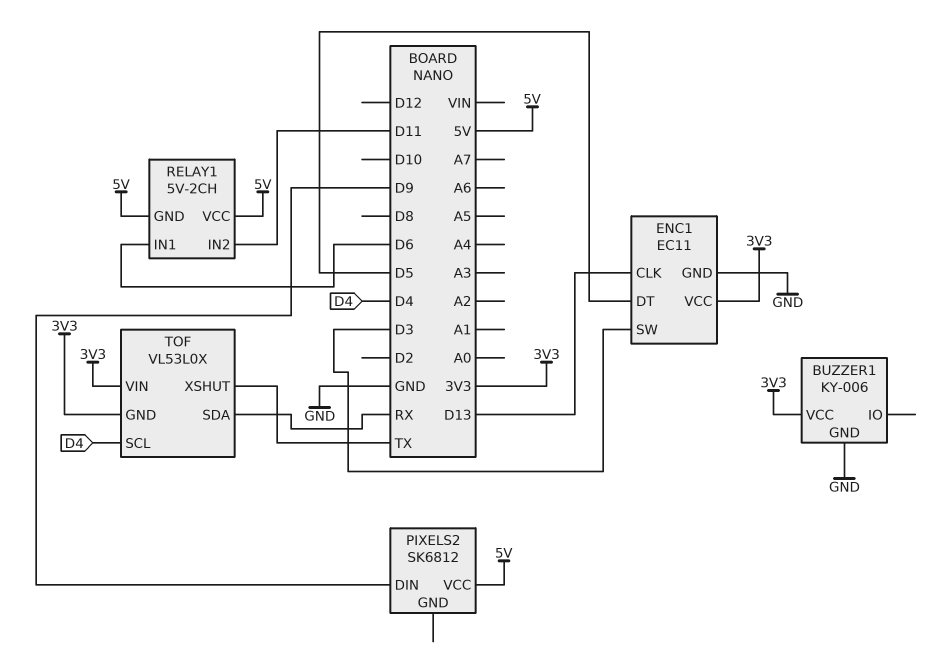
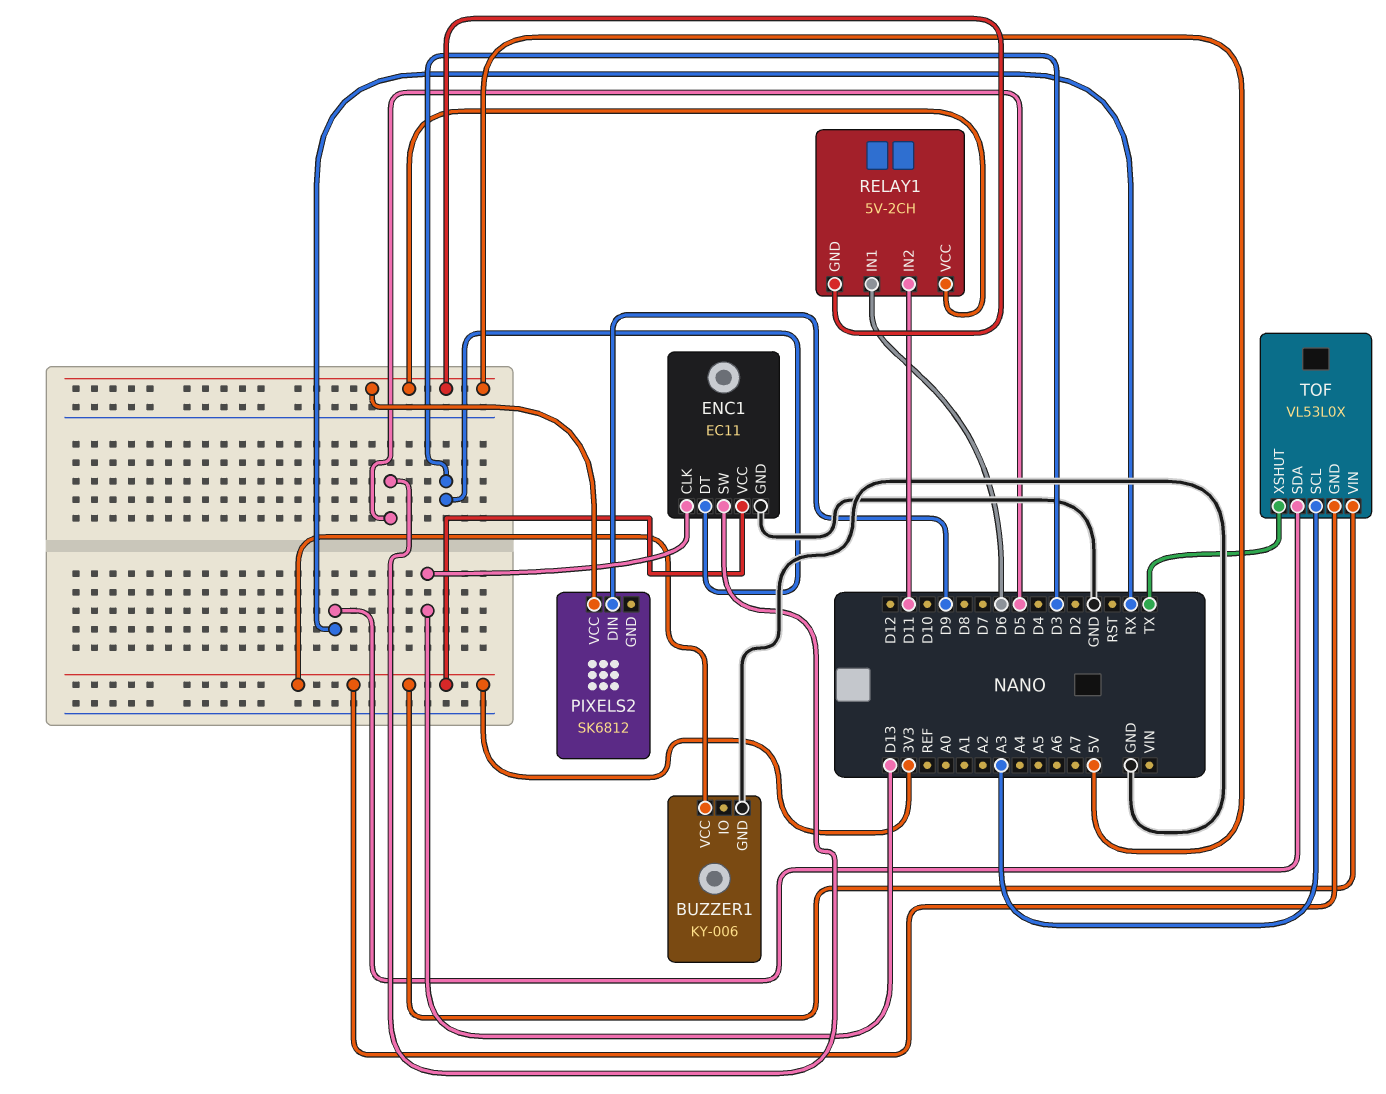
ENC1 pin DT: D5 -> D3
ENC1 pin SW: D3 -> D5
TOF pin SCL: D4 -> A3

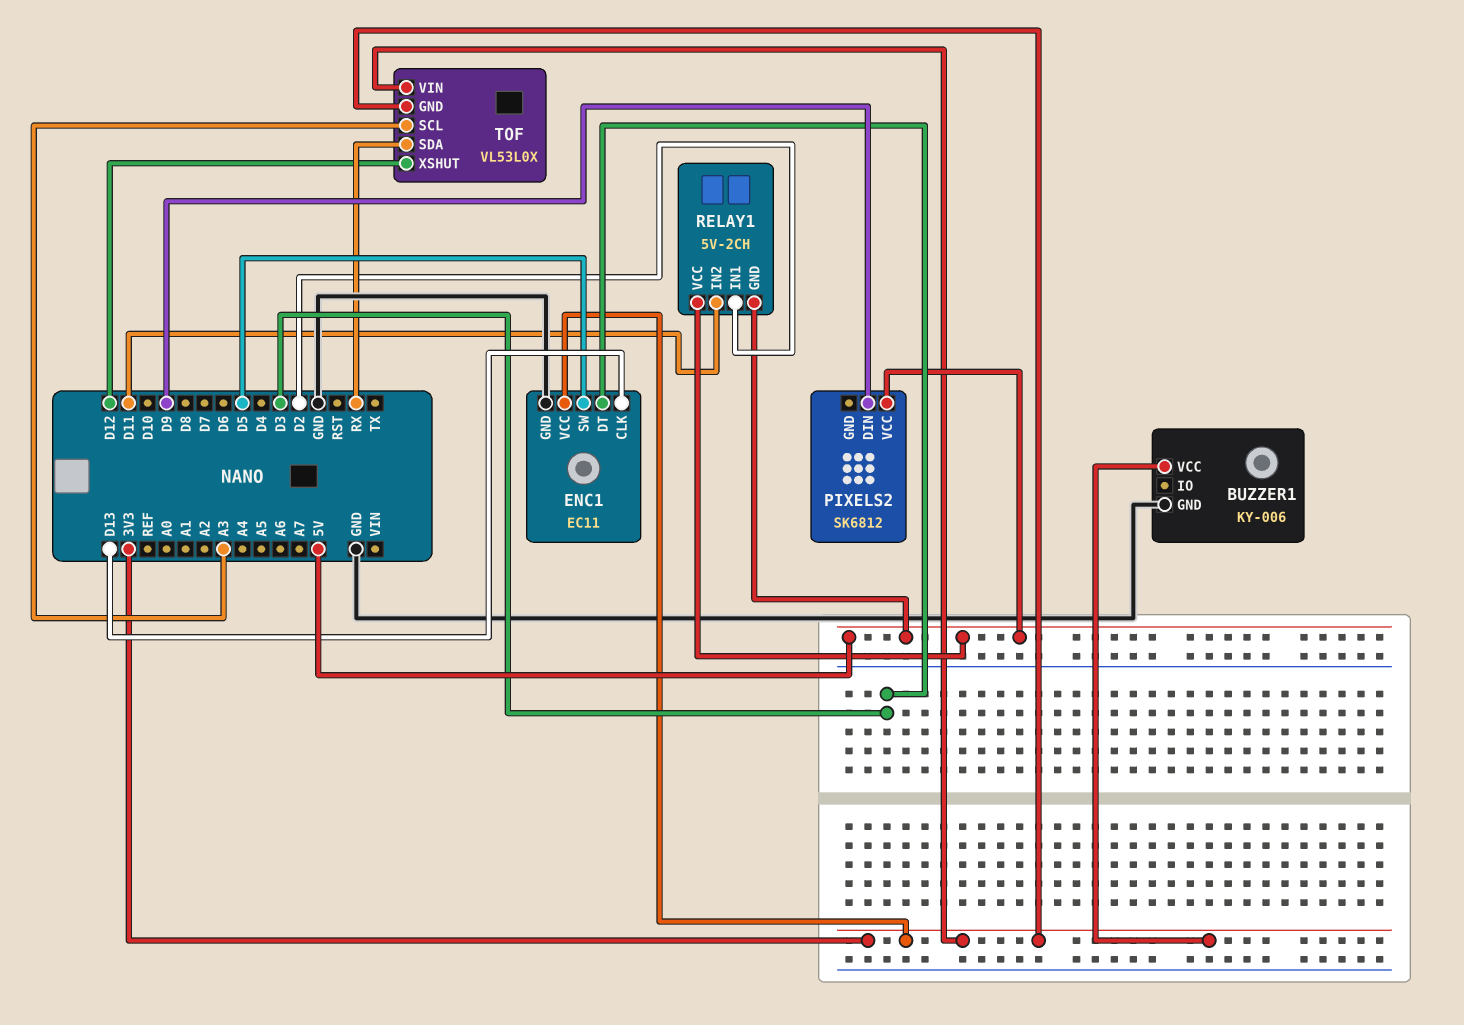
RELAY1 pin IN1: D6 -> D2
TOF pin XSHUT: TX -> D12

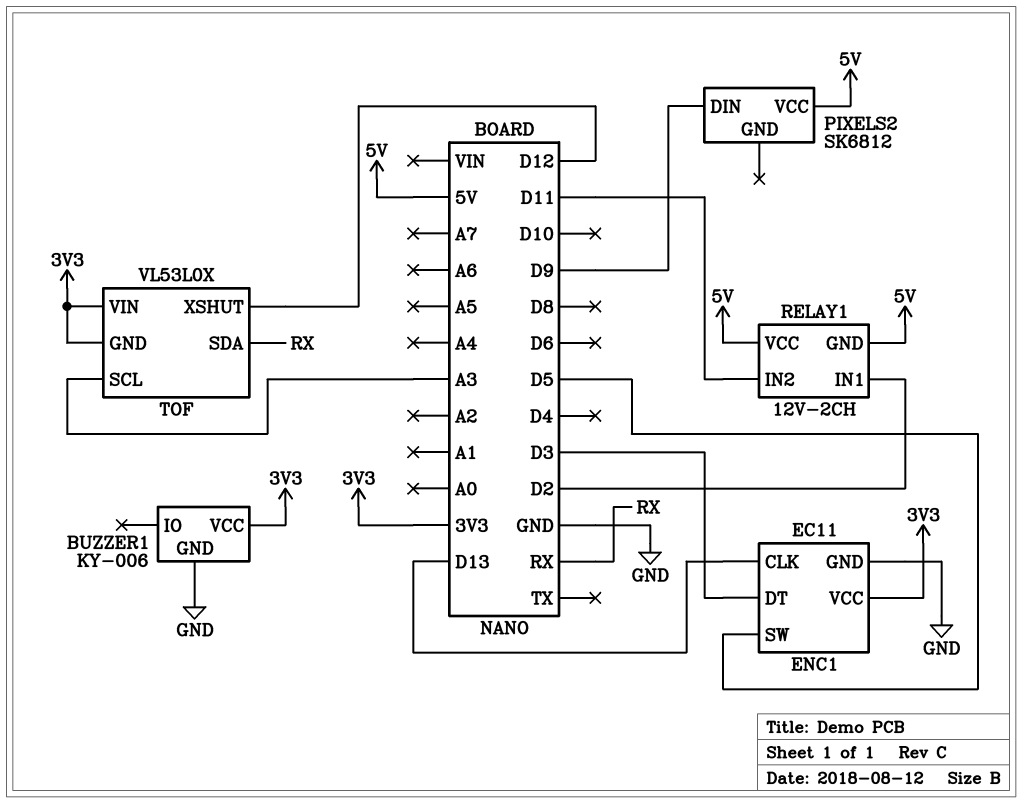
RELAY1: 5V-2CH -> 12V-2CH

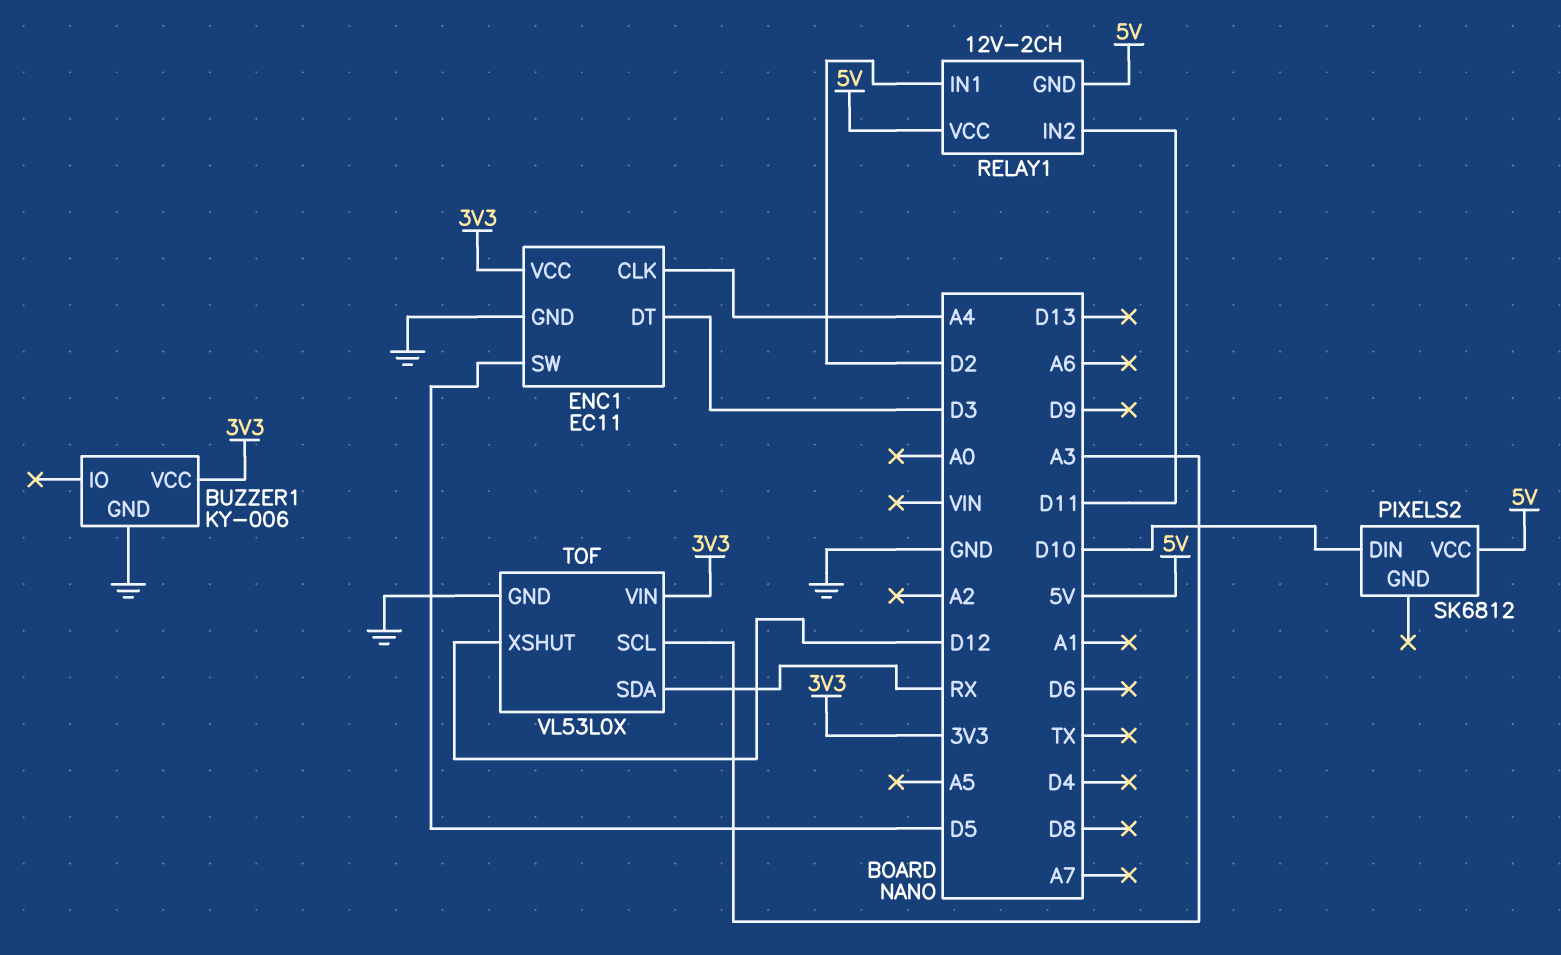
ENC1 pin CLK: D13 -> A4
PIXELS2 pin DIN: D9 -> D10
TOF pin GND: 3V3 -> GND

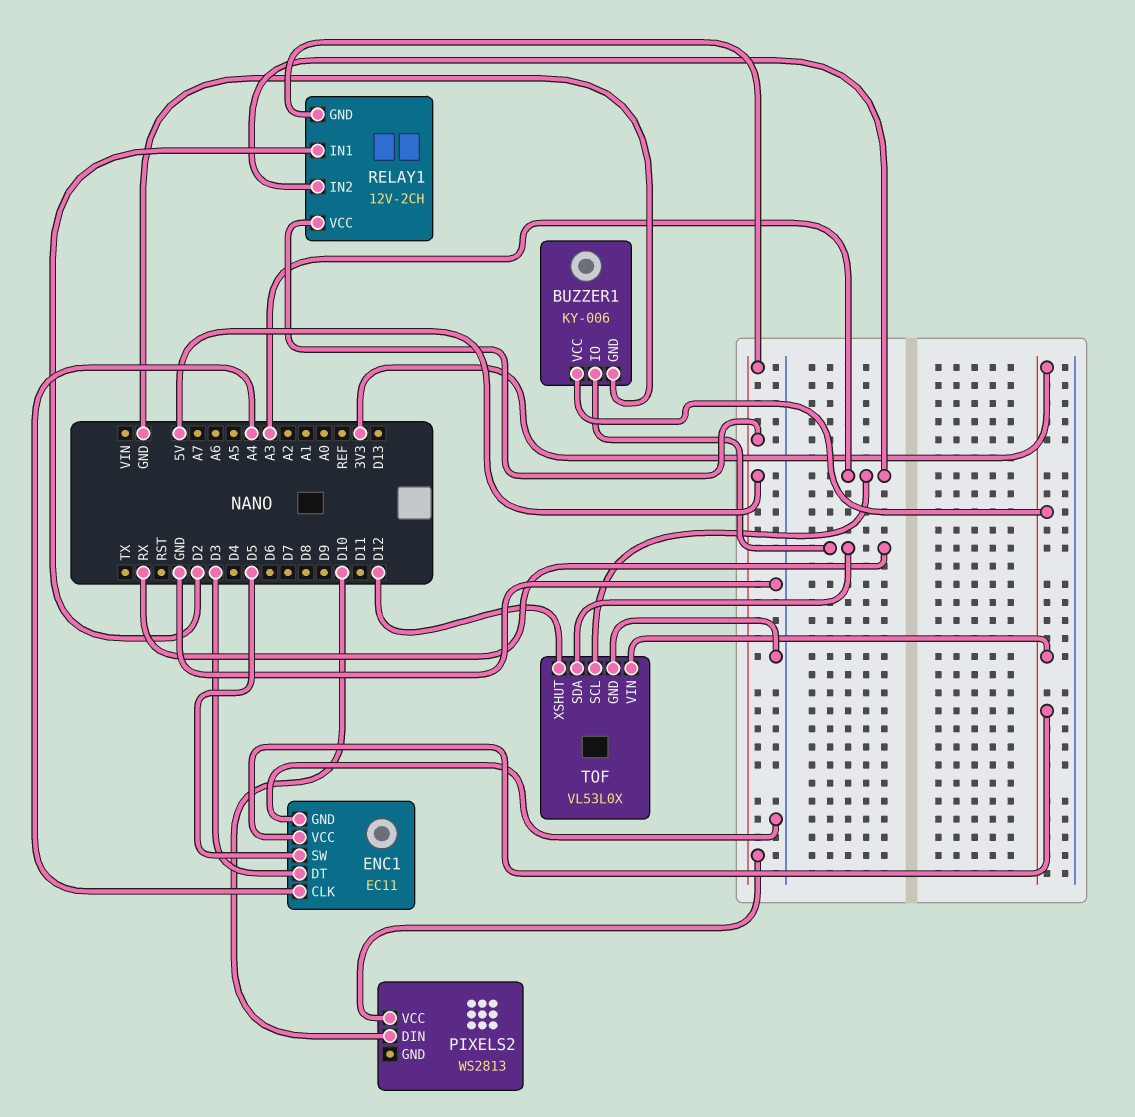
BUZZER1 pin IO: none -> RX
PIXELS2: SK6812 -> WS2813
RELAY1 pin IN2: D11 -> A3

